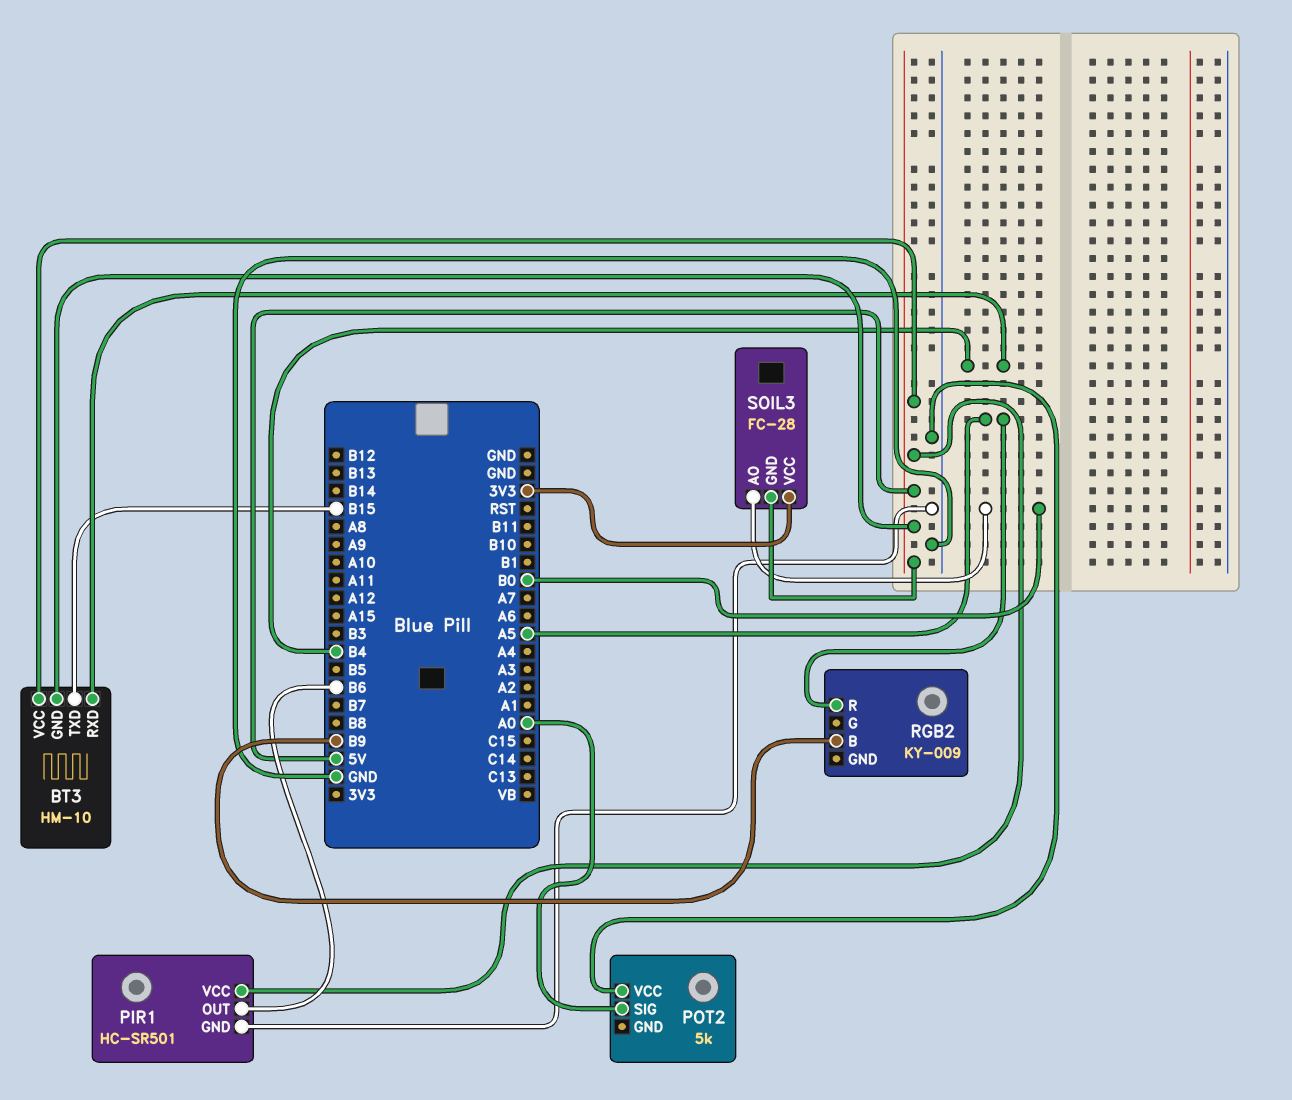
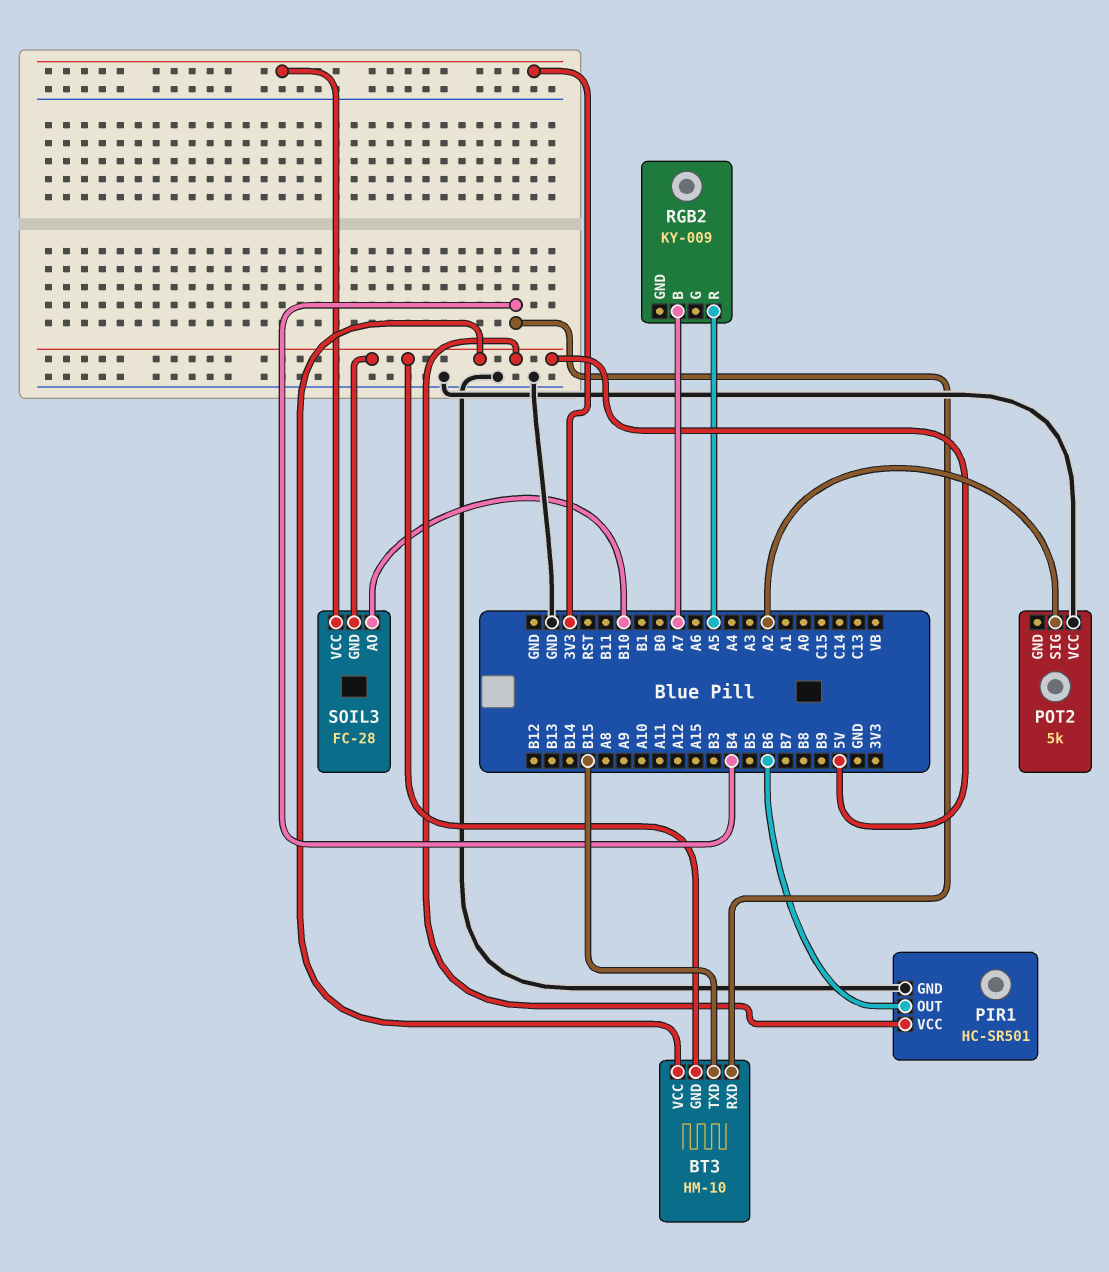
POT2 pin SIG: A0 -> A2
RGB2 pin B: B9 -> A7
SOIL3 pin AO: B0 -> B10

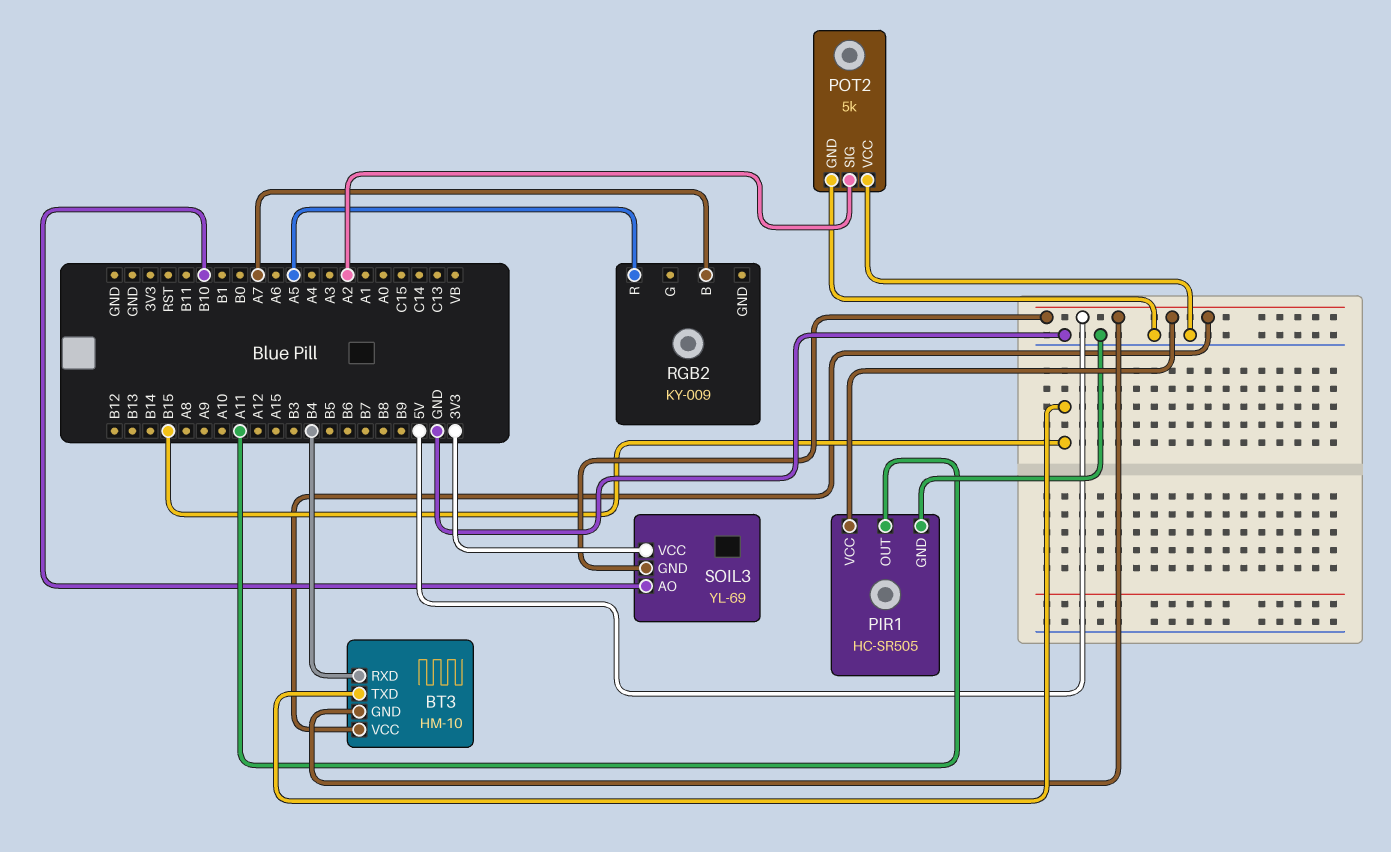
PIR1: HC-SR501 -> HC-SR505
PIR1 pin OUT: B6 -> A11
POT2 pin GND: none -> GND
SOIL3: FC-28 -> YL-69

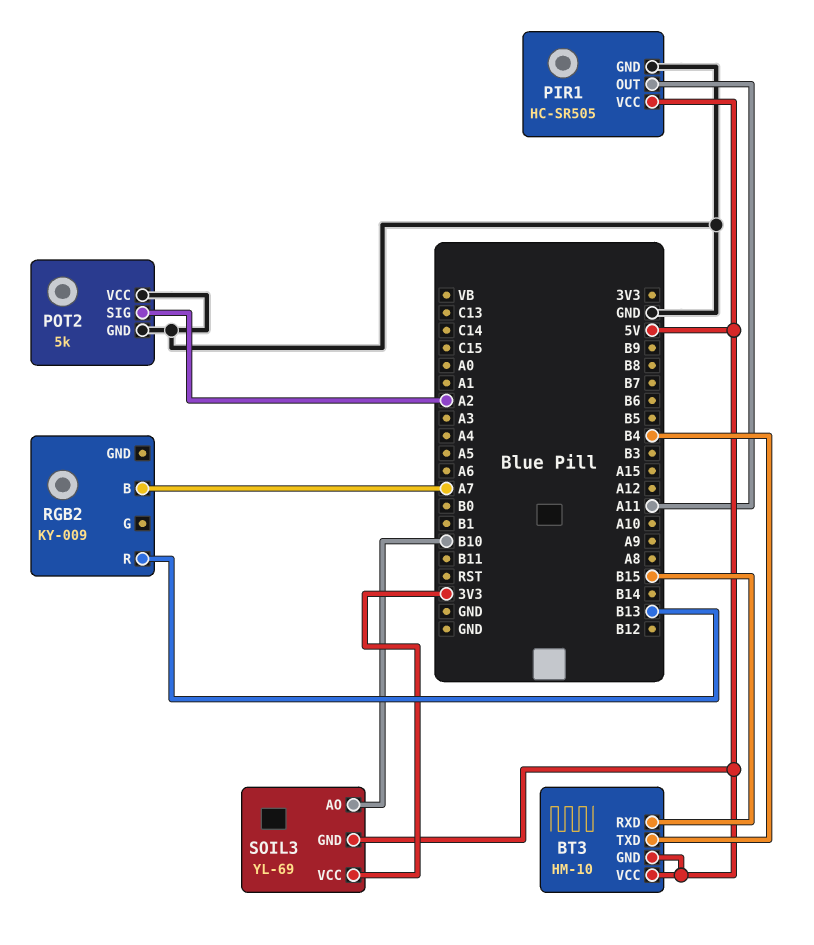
BT3 pin RXD: B4 -> B15
BT3 pin TXD: B15 -> B4
RGB2 pin R: A5 -> B13

